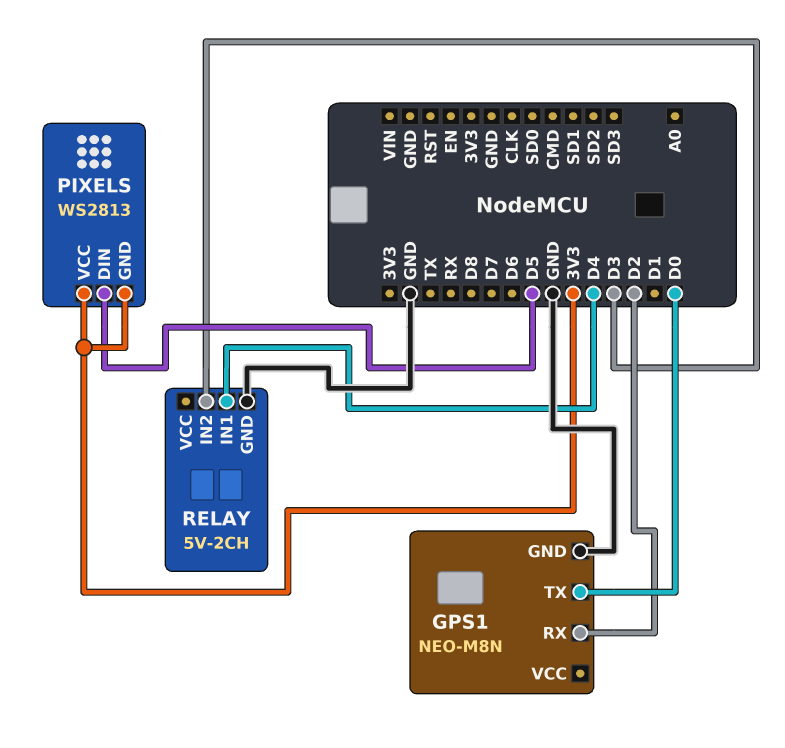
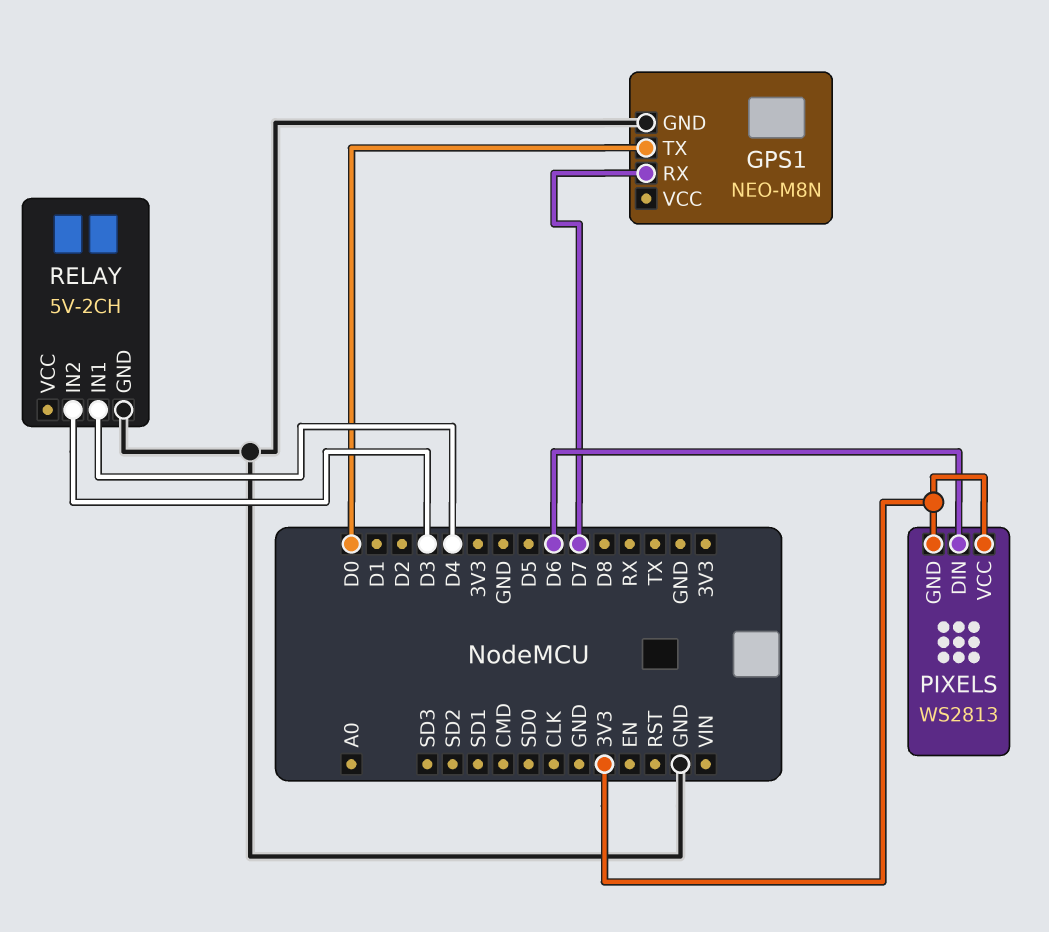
GPS1 pin RX: D2 -> D7
PIXELS pin DIN: D5 -> D6

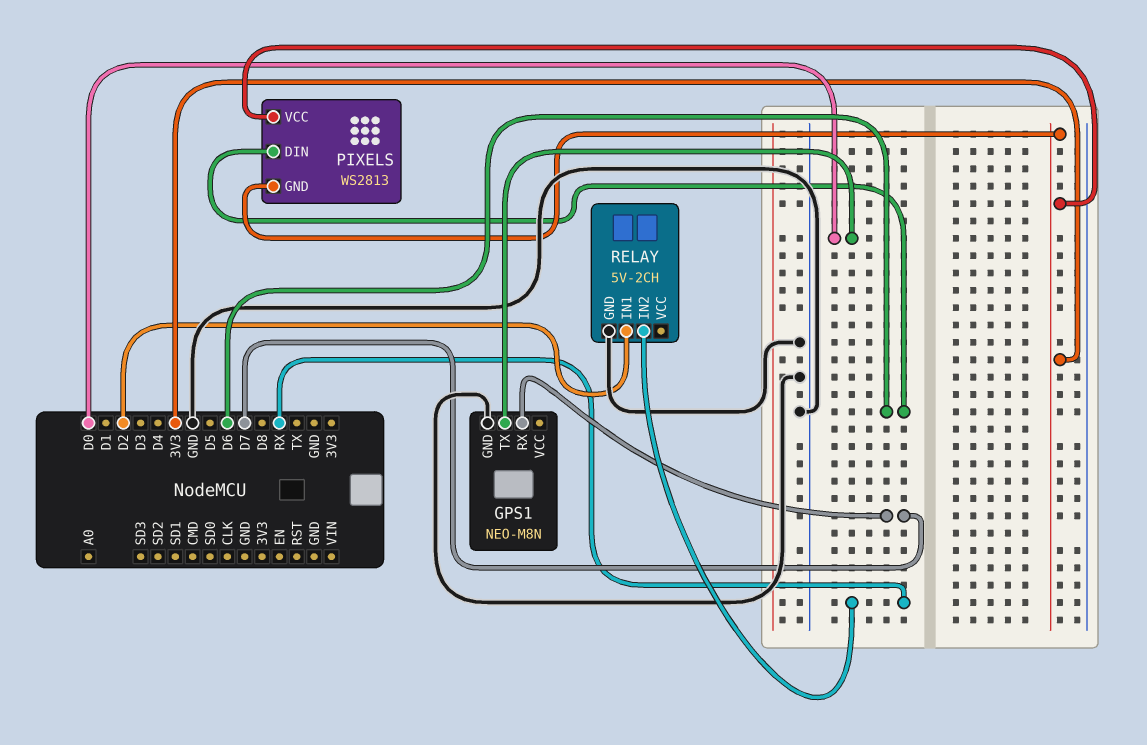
RELAY pin IN1: D4 -> D2
RELAY pin IN2: D3 -> RX

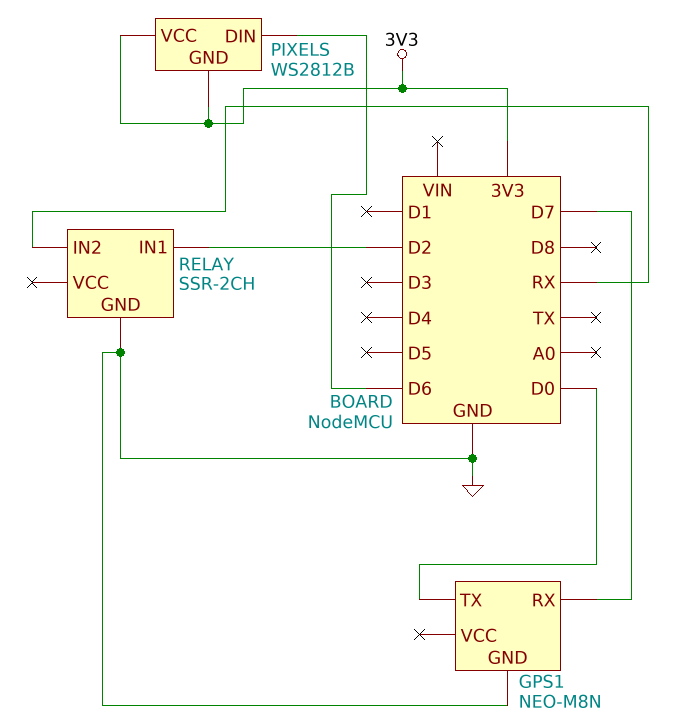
PIXELS: WS2813 -> WS2812B
RELAY: 5V-2CH -> SSR-2CH

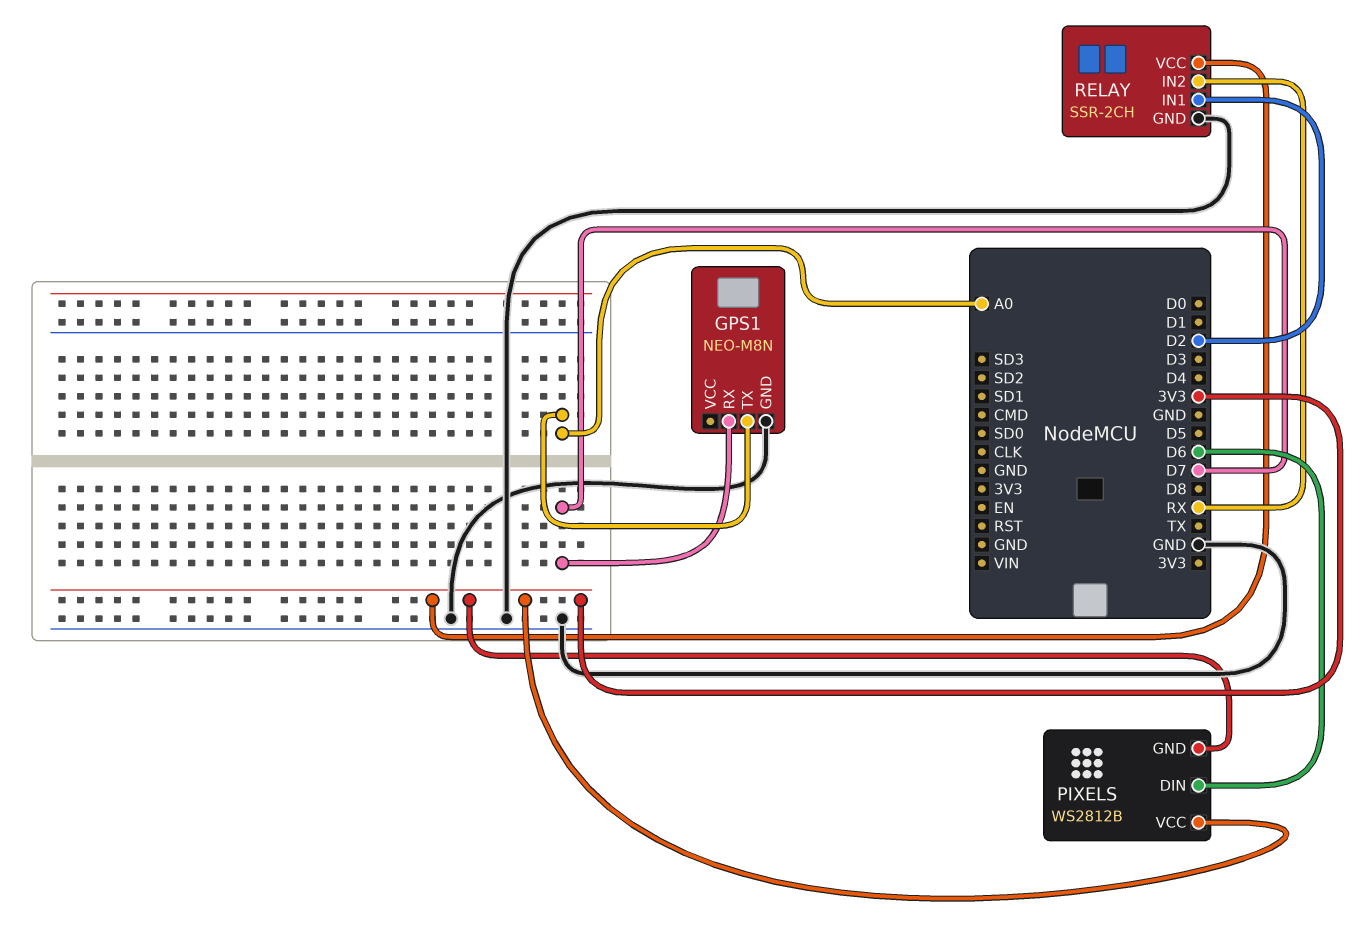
GPS1 pin TX: D0 -> A0
RELAY pin VCC: none -> 3V3

